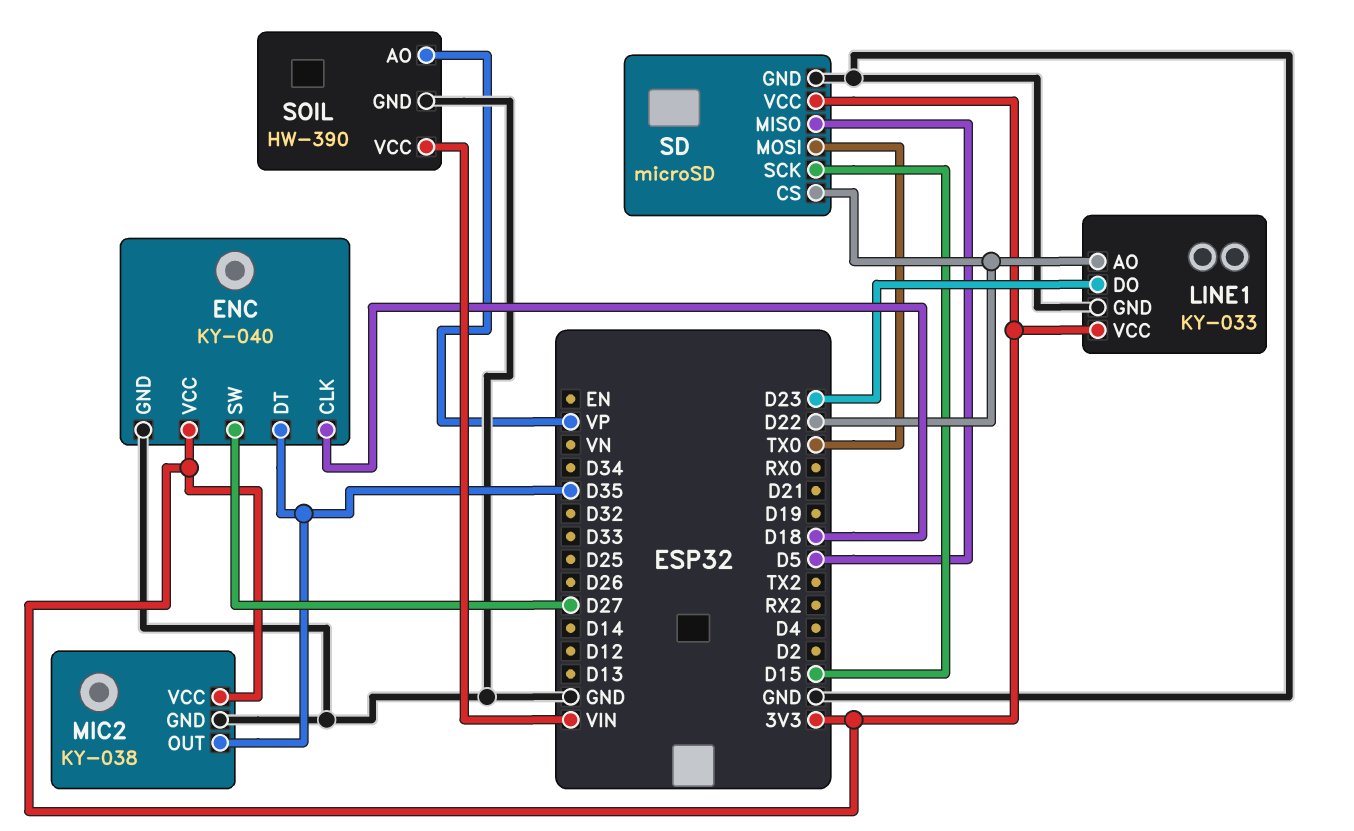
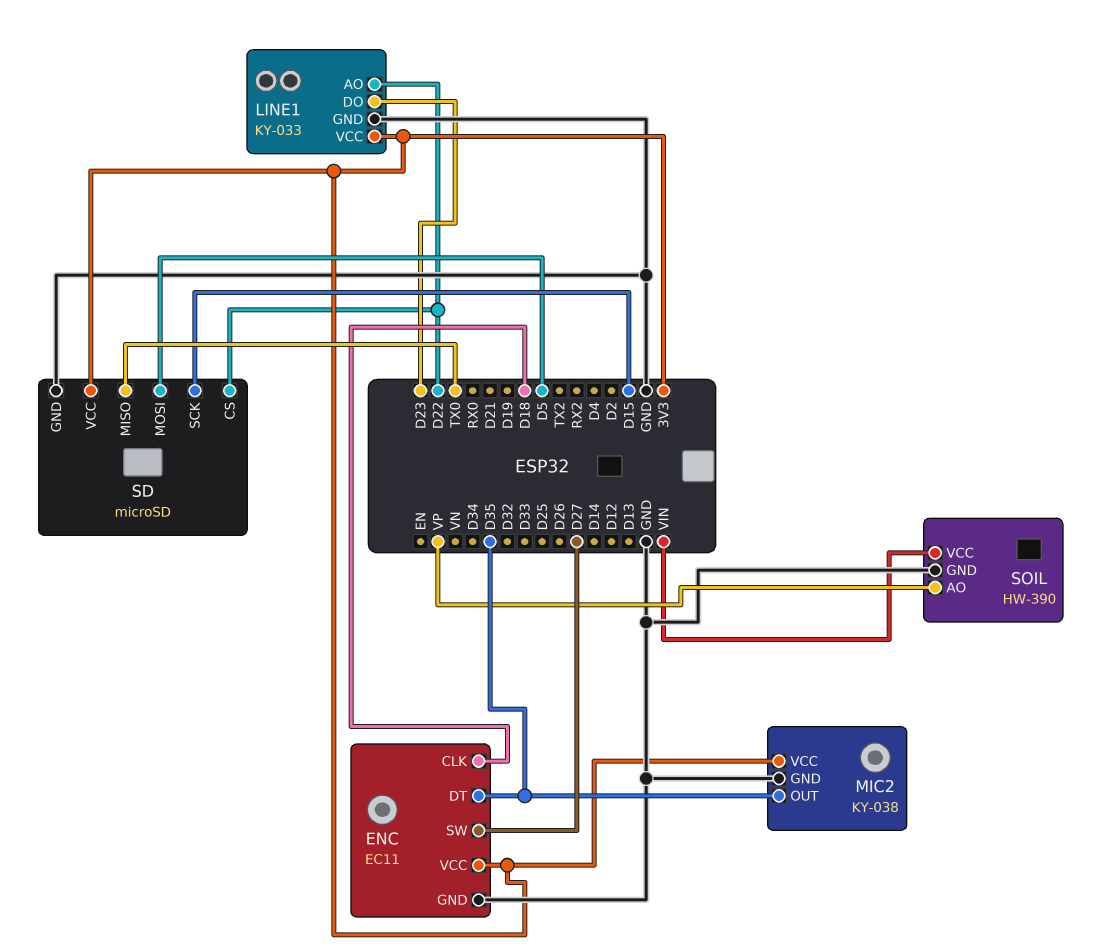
ENC: KY-040 -> EC11
SD pin MISO: D5 -> TX0
SD pin MOSI: TX0 -> D5

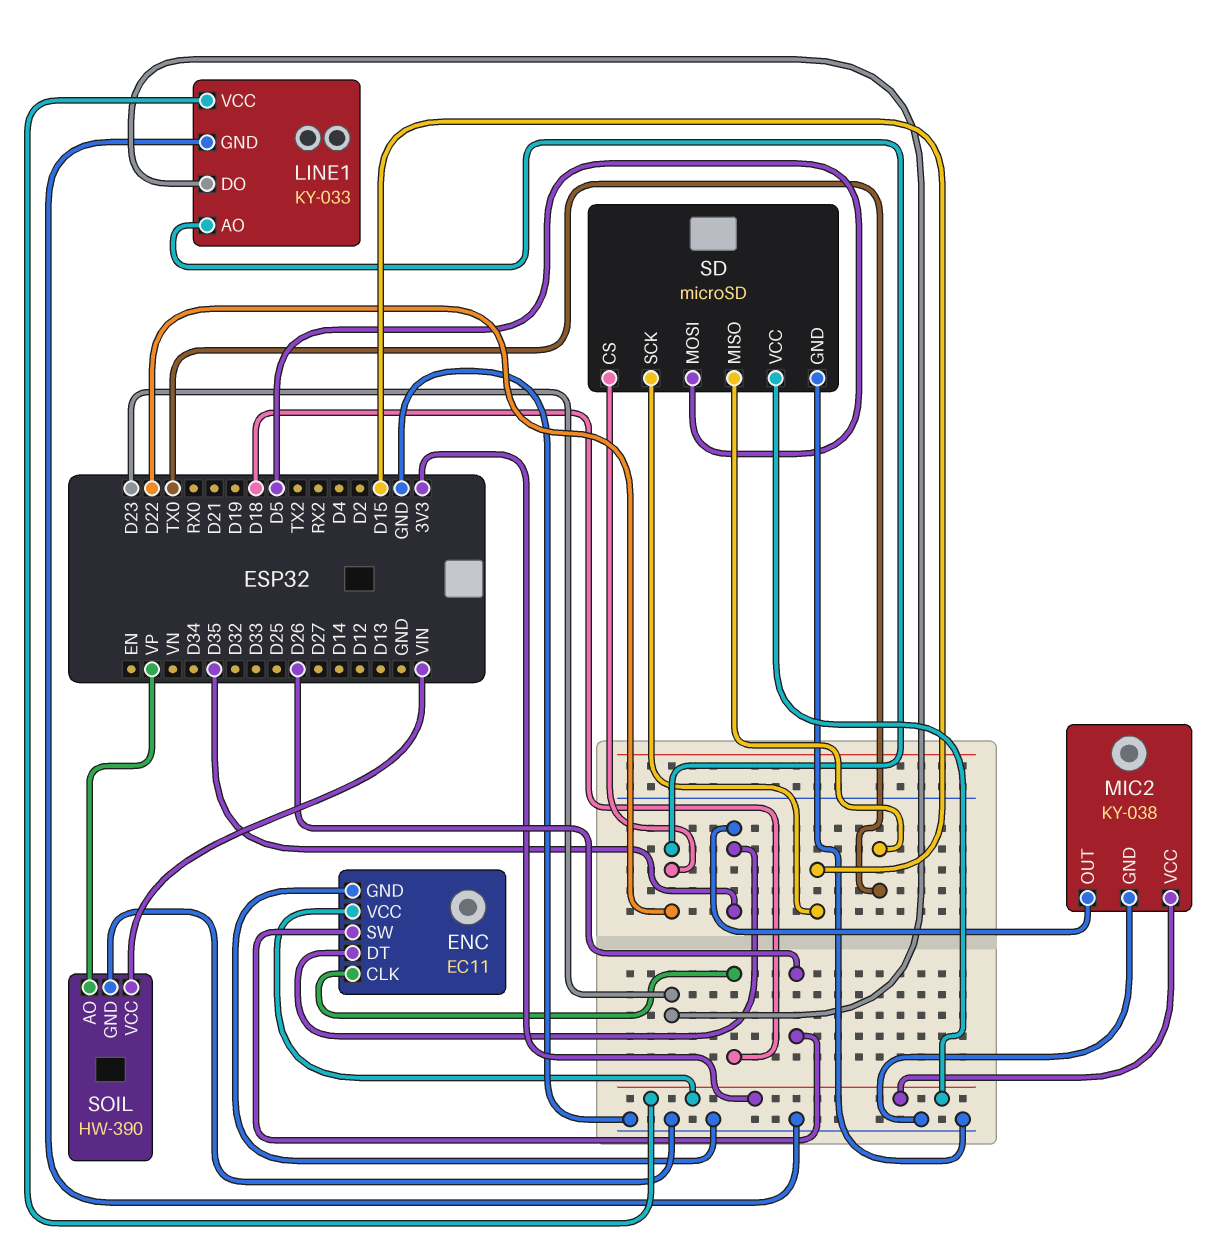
ENC pin SW: D27 -> D26

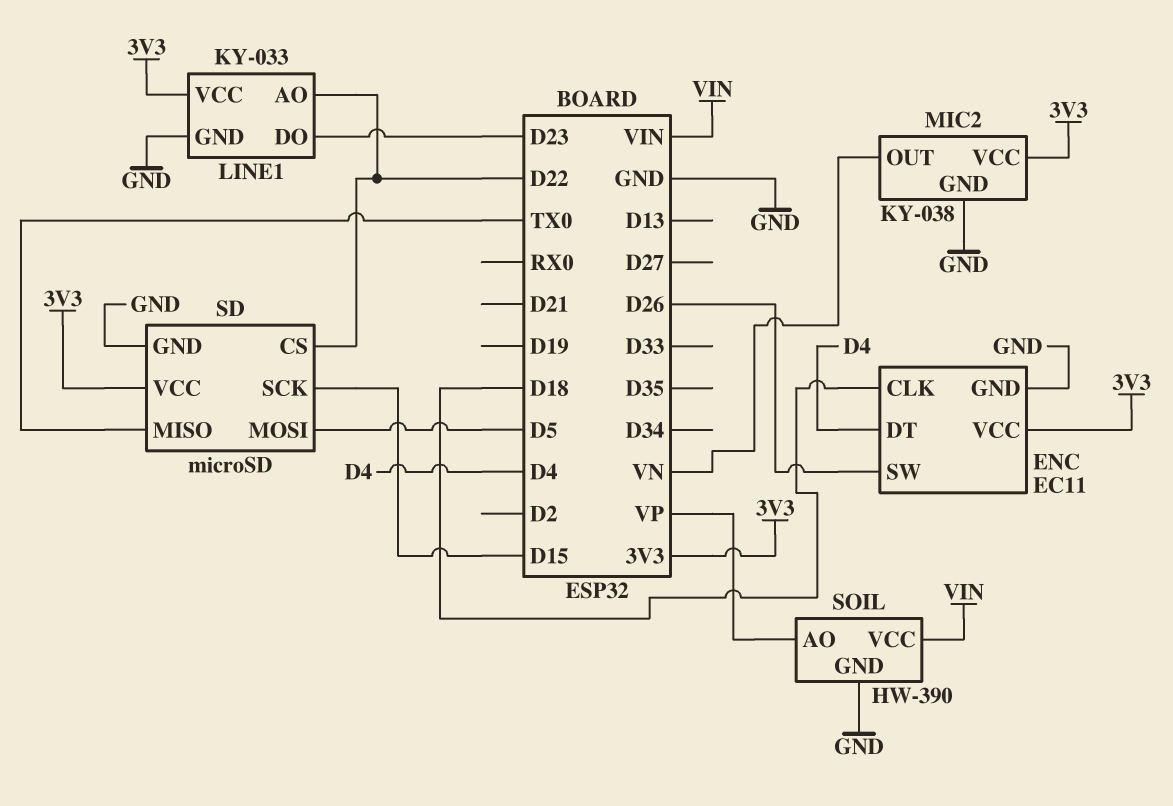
ENC pin DT: D35 -> D4
MIC2 pin OUT: D35 -> VN

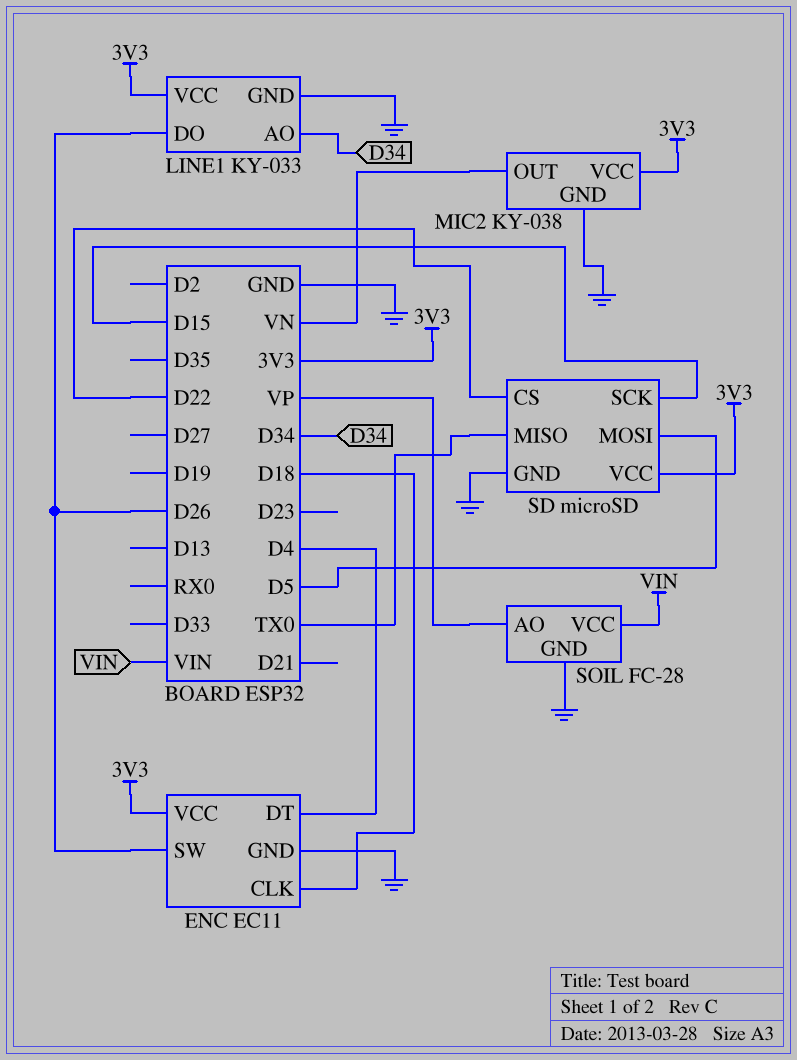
LINE1 pin AO: D22 -> D34
LINE1 pin DO: D23 -> D26
SOIL: HW-390 -> FC-28

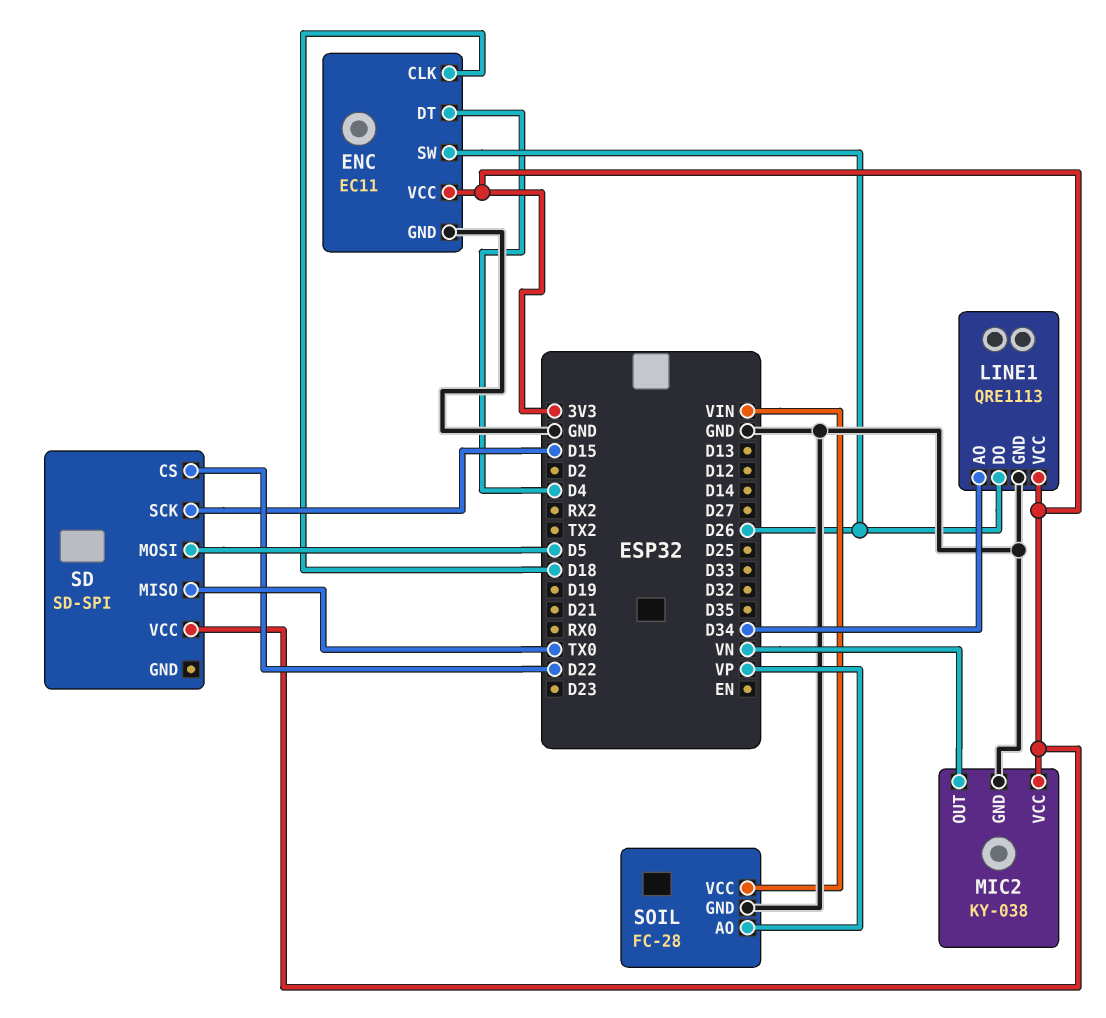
LINE1: KY-033 -> QRE1113
SD: microSD -> SD-SPI
SD pin GND: GND -> none

